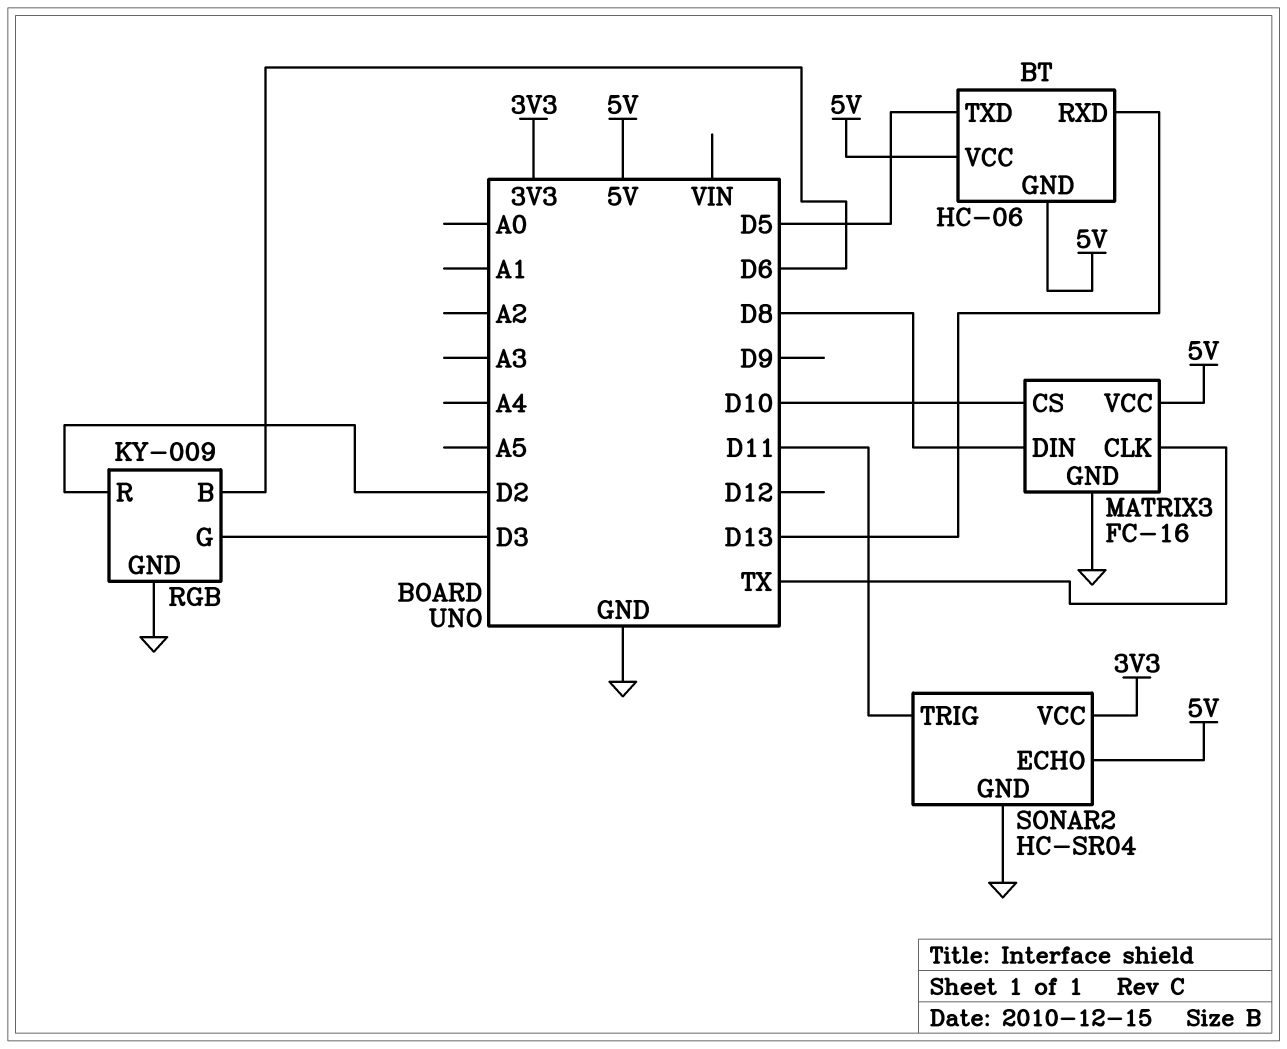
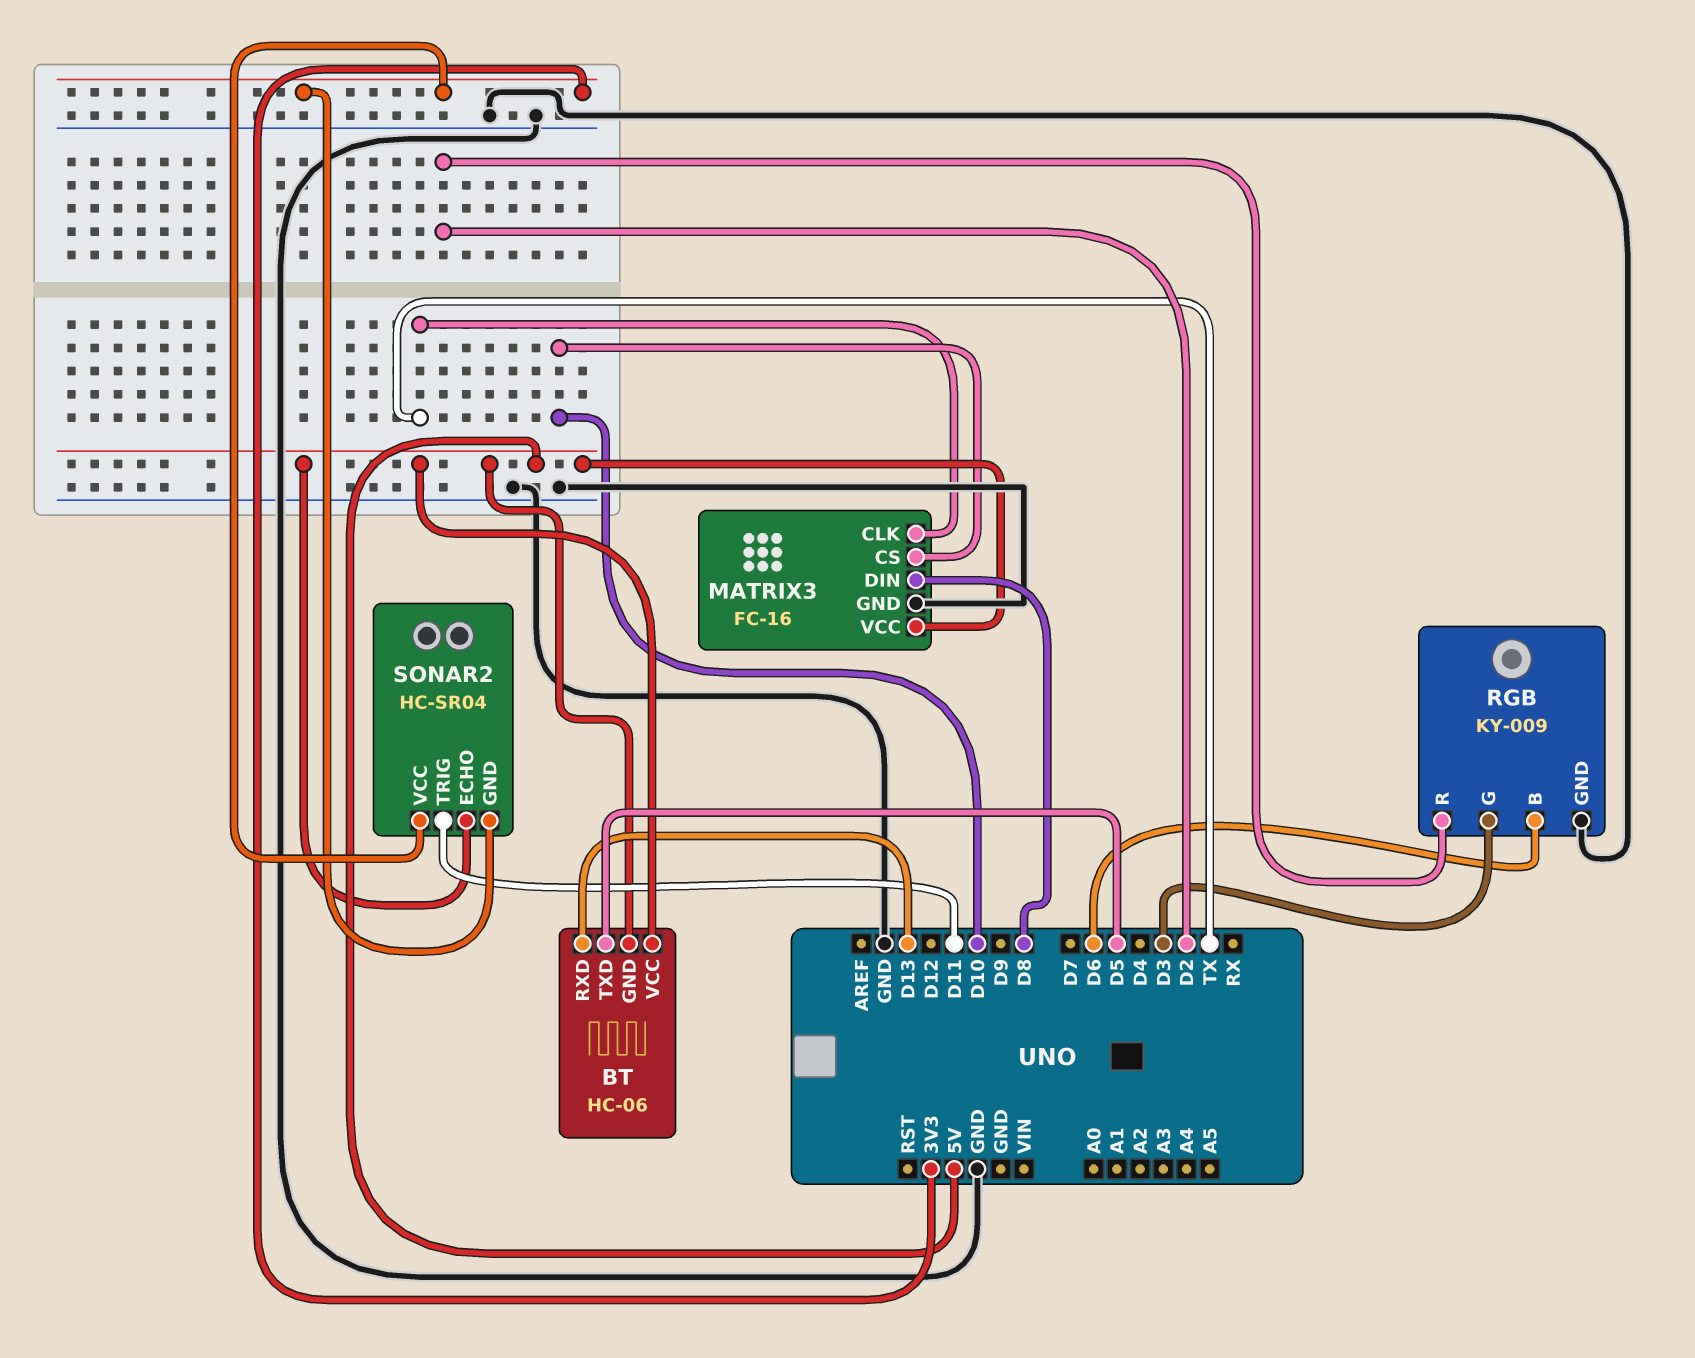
SONAR2 pin GND: GND -> 3V3

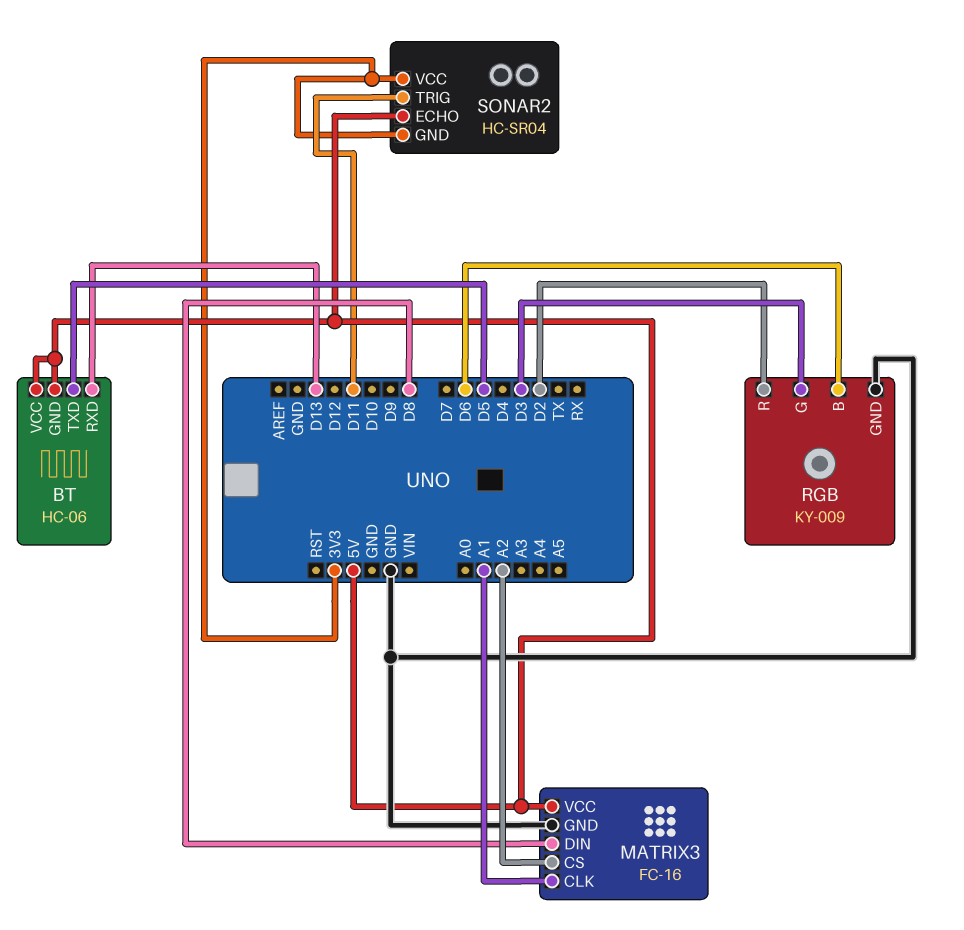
MATRIX3 pin CLK: TX -> A1
MATRIX3 pin CS: D10 -> A2

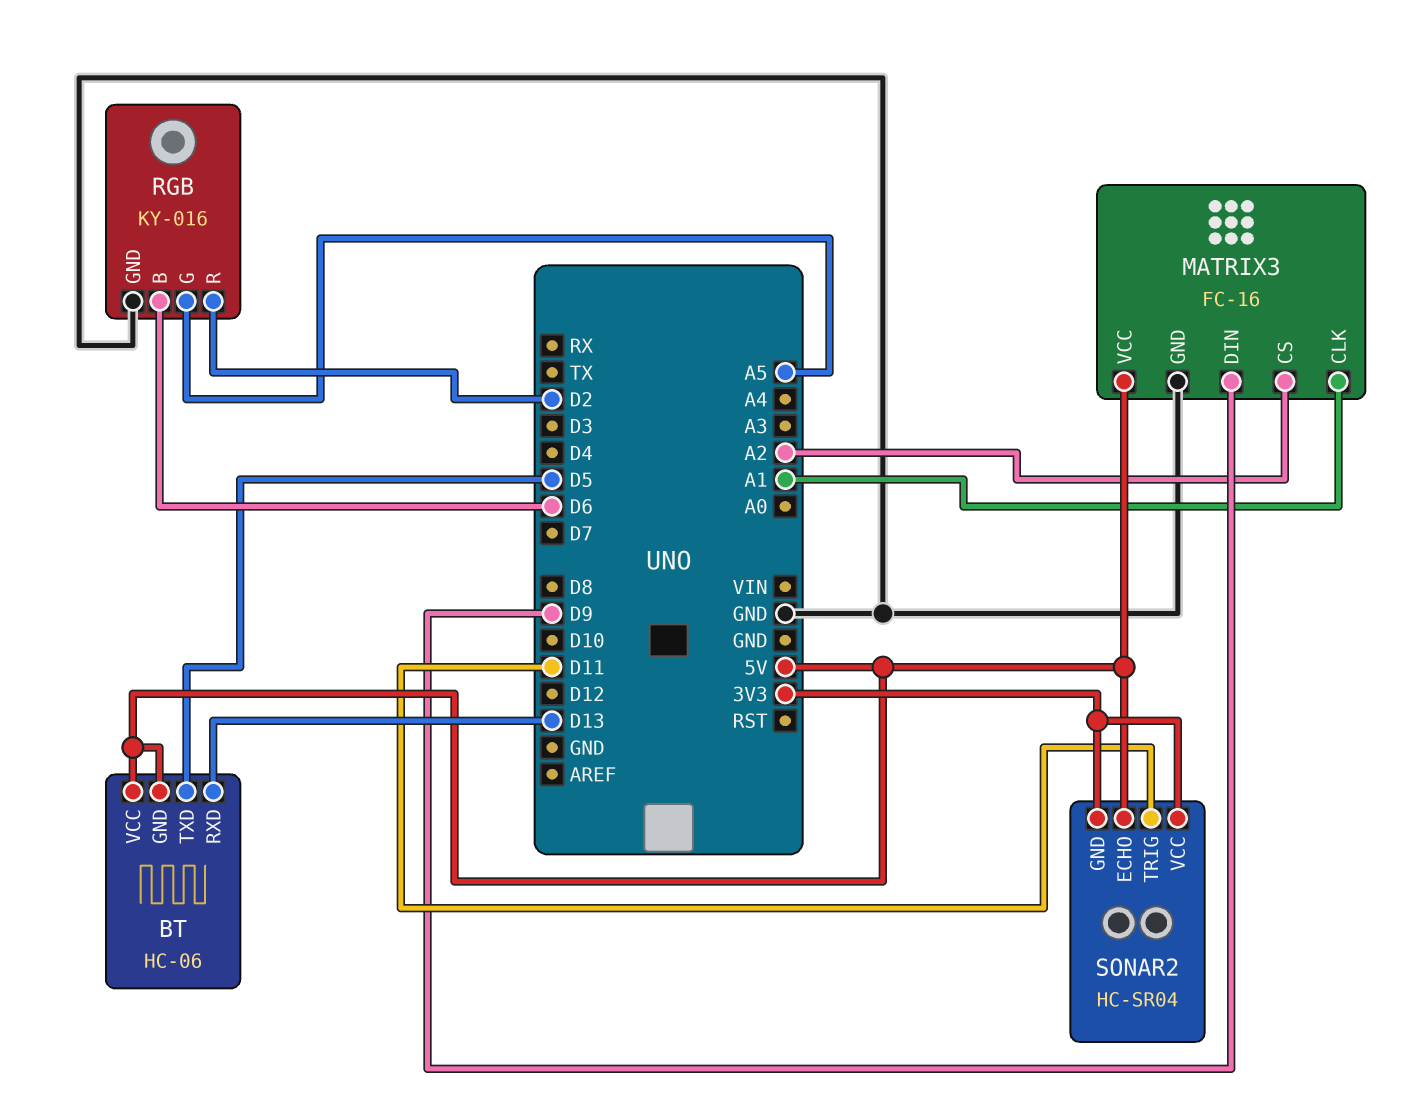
MATRIX3 pin DIN: D8 -> D9
RGB: KY-009 -> KY-016
RGB pin G: D3 -> A5

